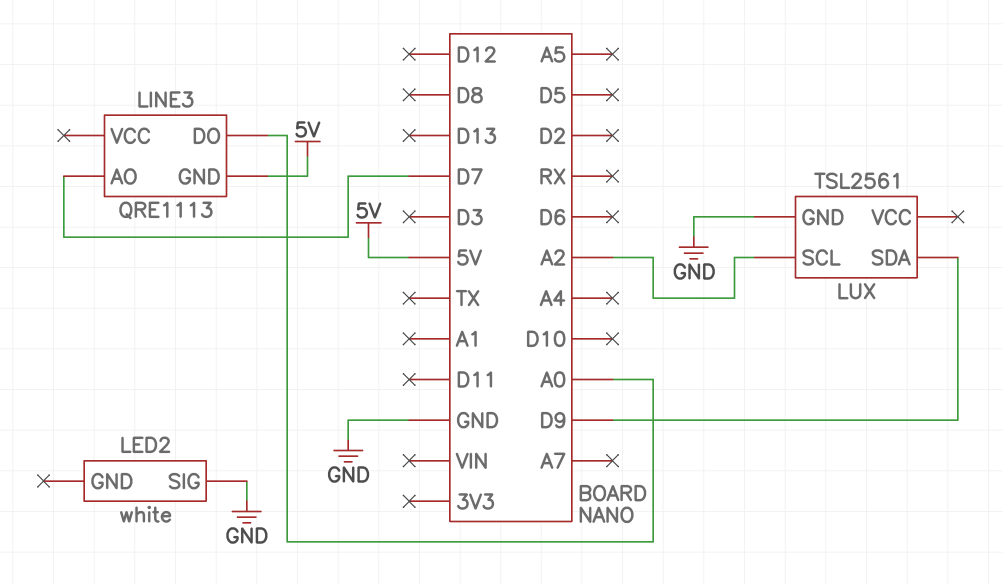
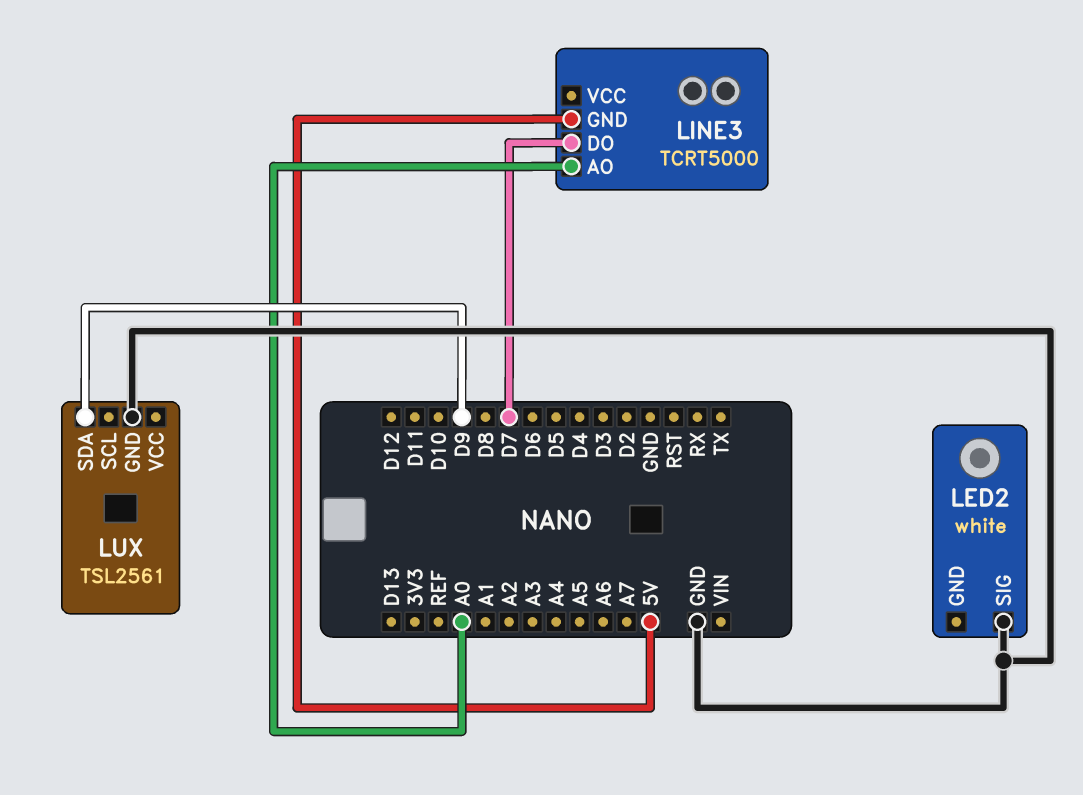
LINE3: QRE1113 -> TCRT5000
LINE3 pin AO: D7 -> A0
LINE3 pin DO: A0 -> D7
LUX pin SCL: A2 -> none

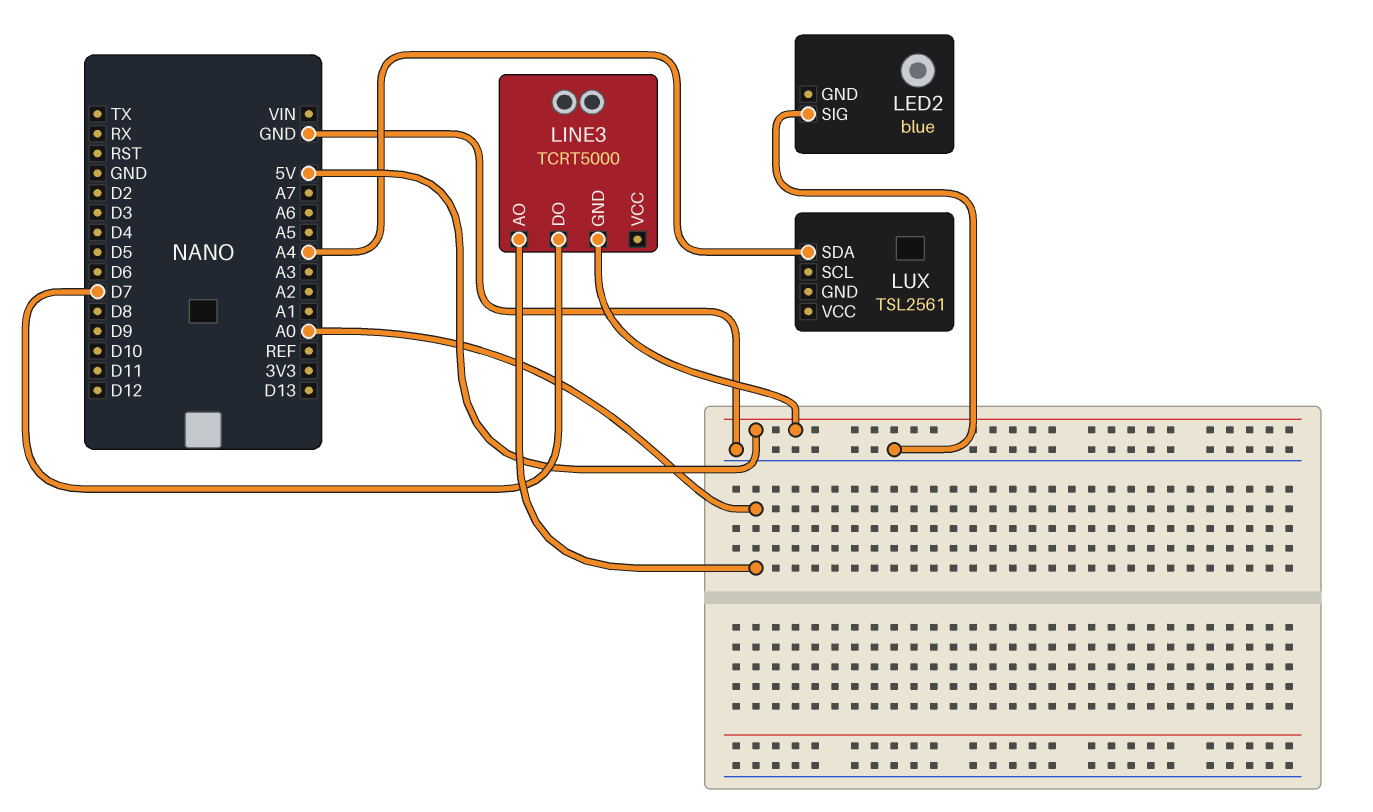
LED2: white -> blue
LUX pin GND: GND -> none
LUX pin SDA: D9 -> A4

